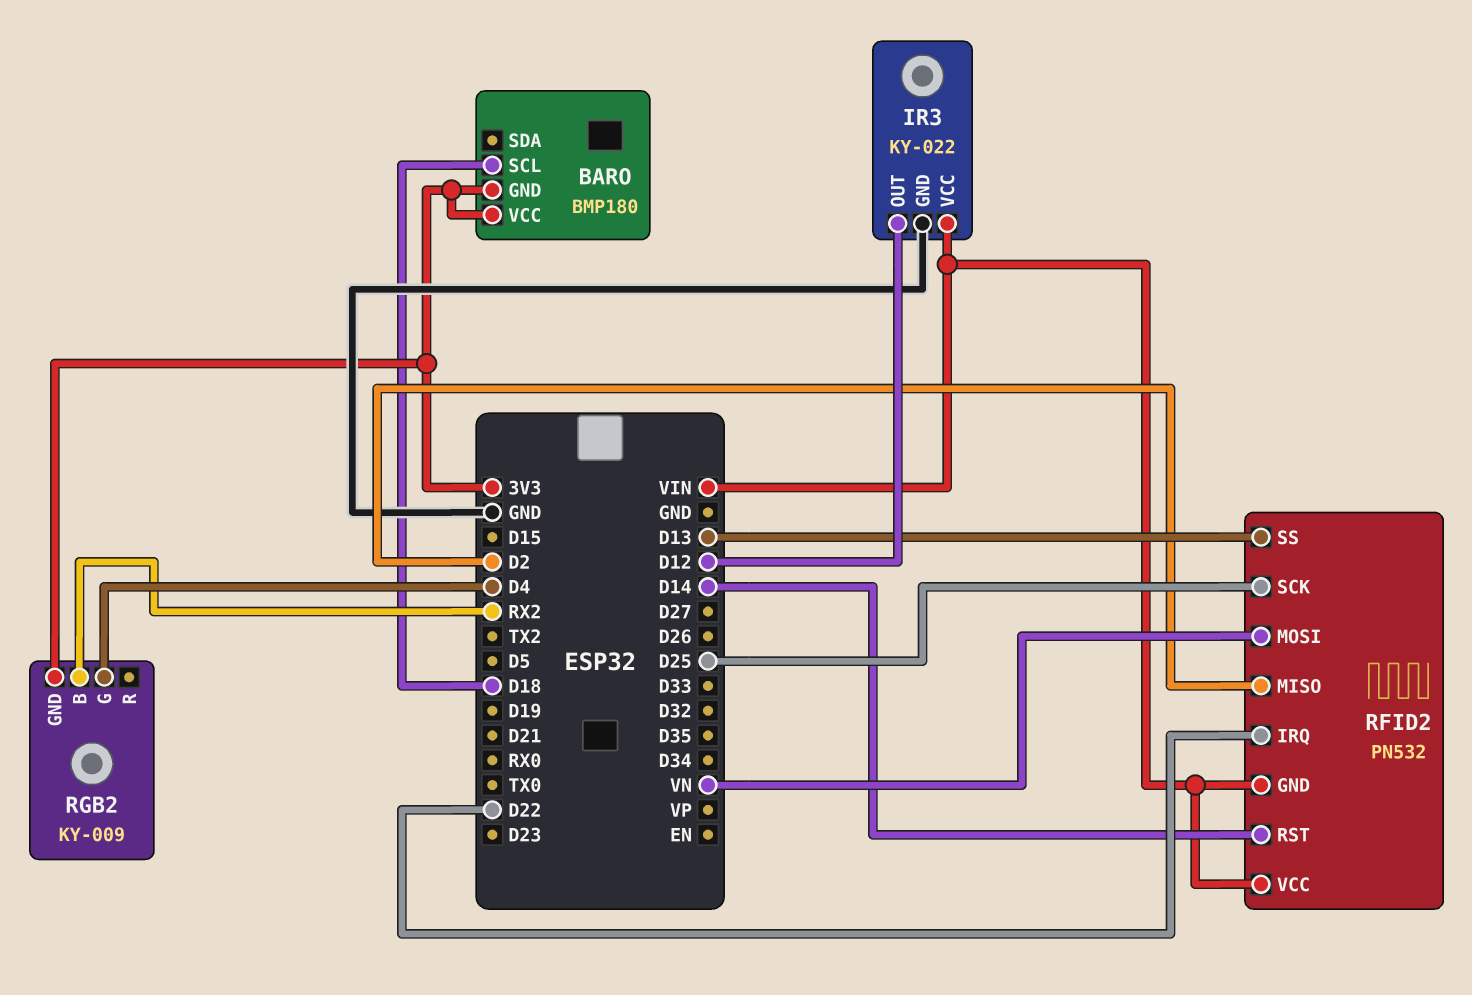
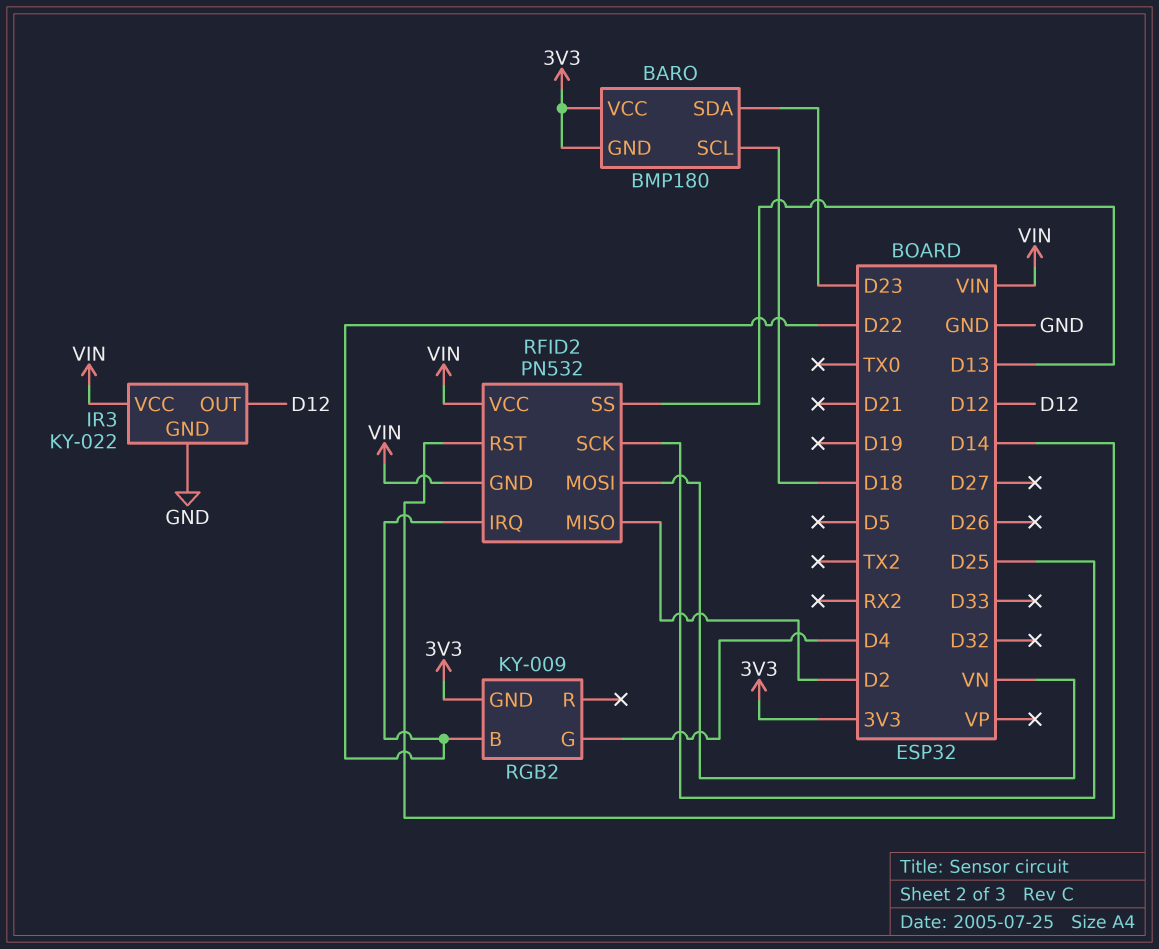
BARO pin SDA: none -> D23
RGB2 pin B: RX2 -> D22

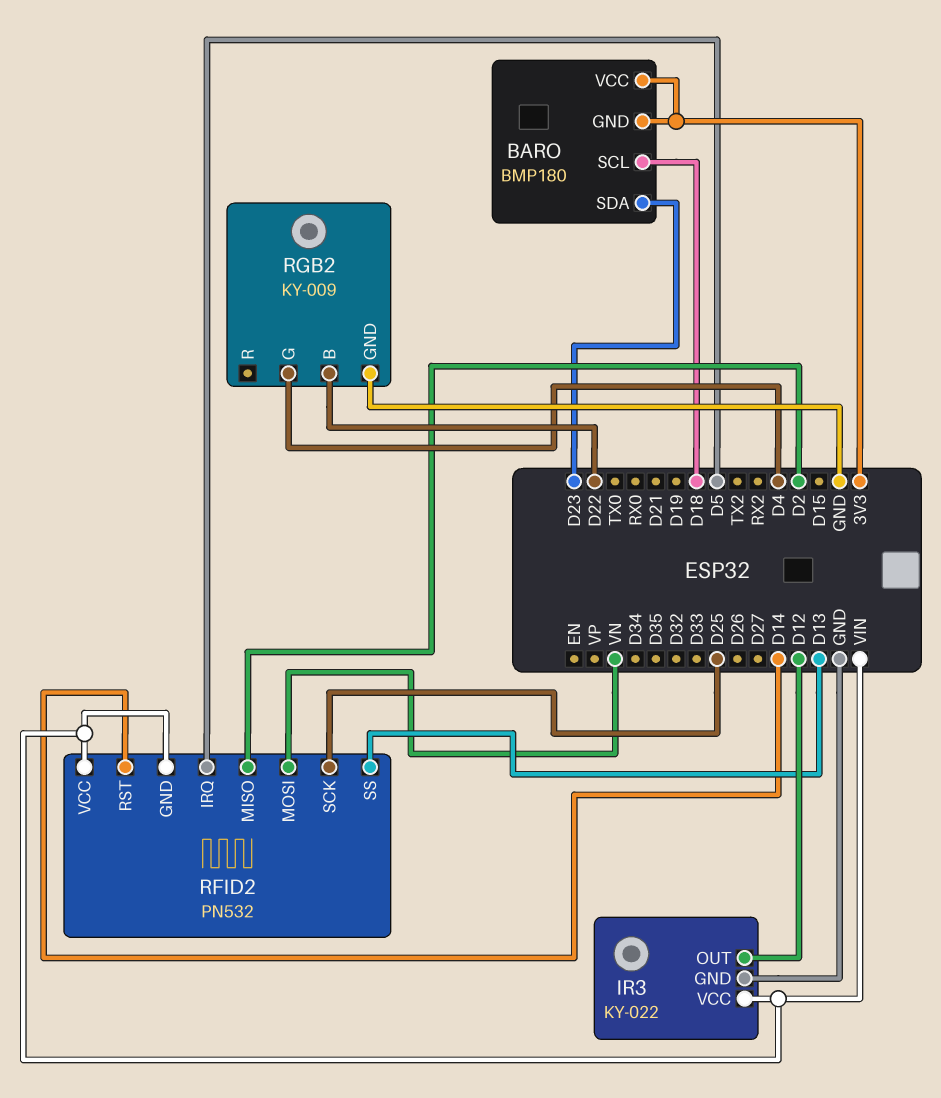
RFID2 pin IRQ: D22 -> D5
RGB2 pin GND: 3V3 -> GND

